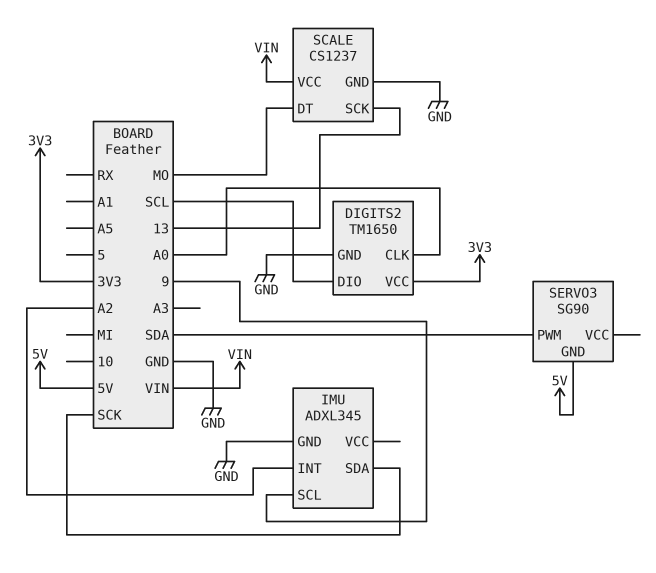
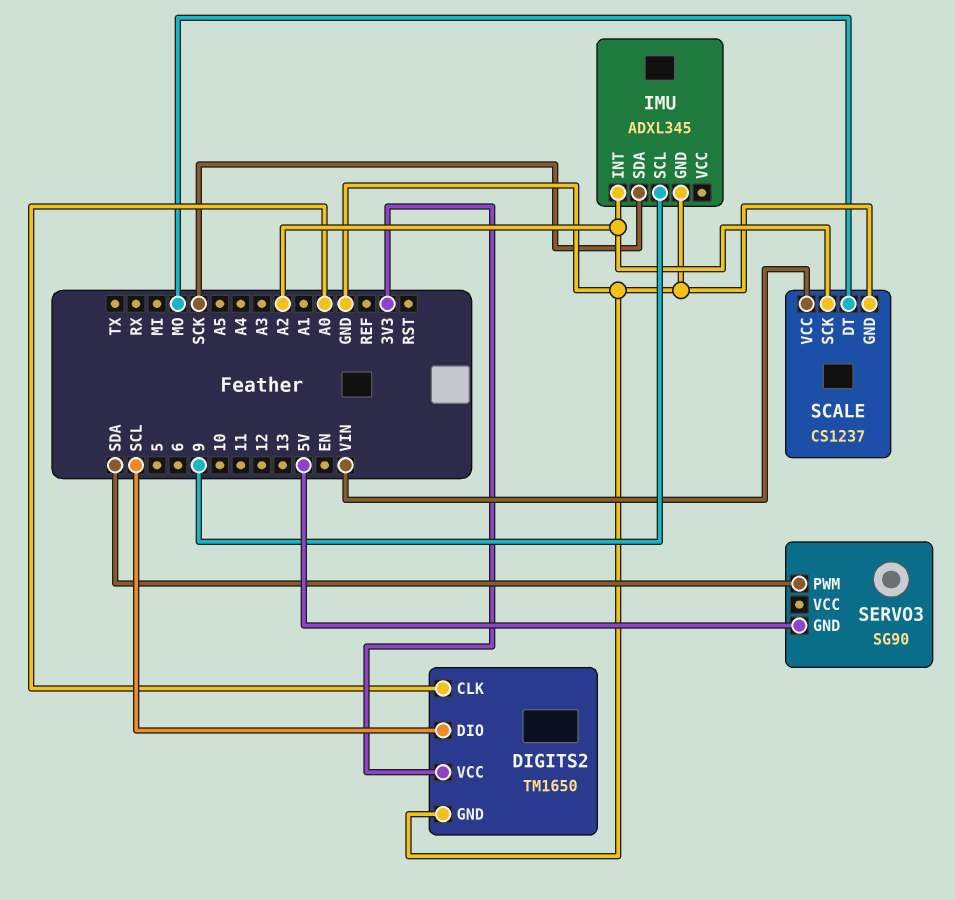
SCALE pin SCK: 13 -> A2

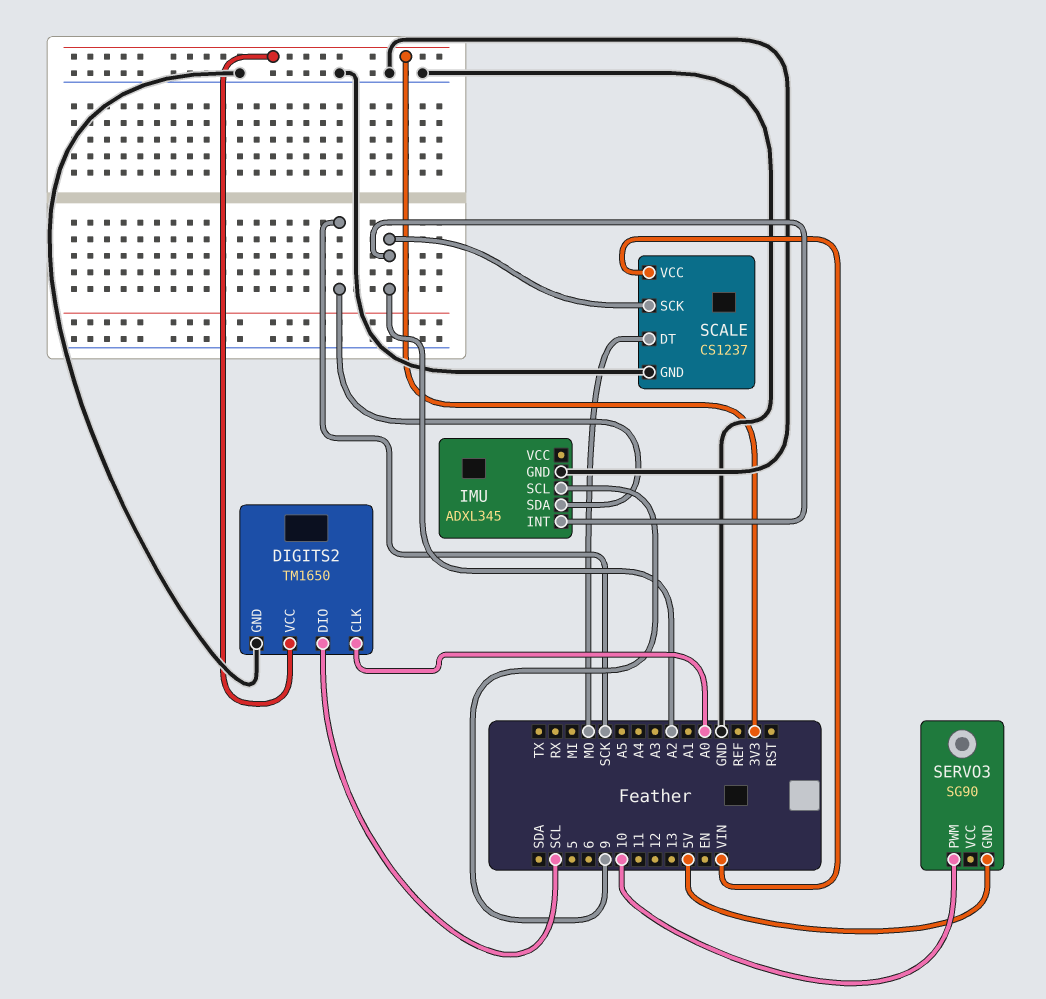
SERVO3 pin PWM: SDA -> 10

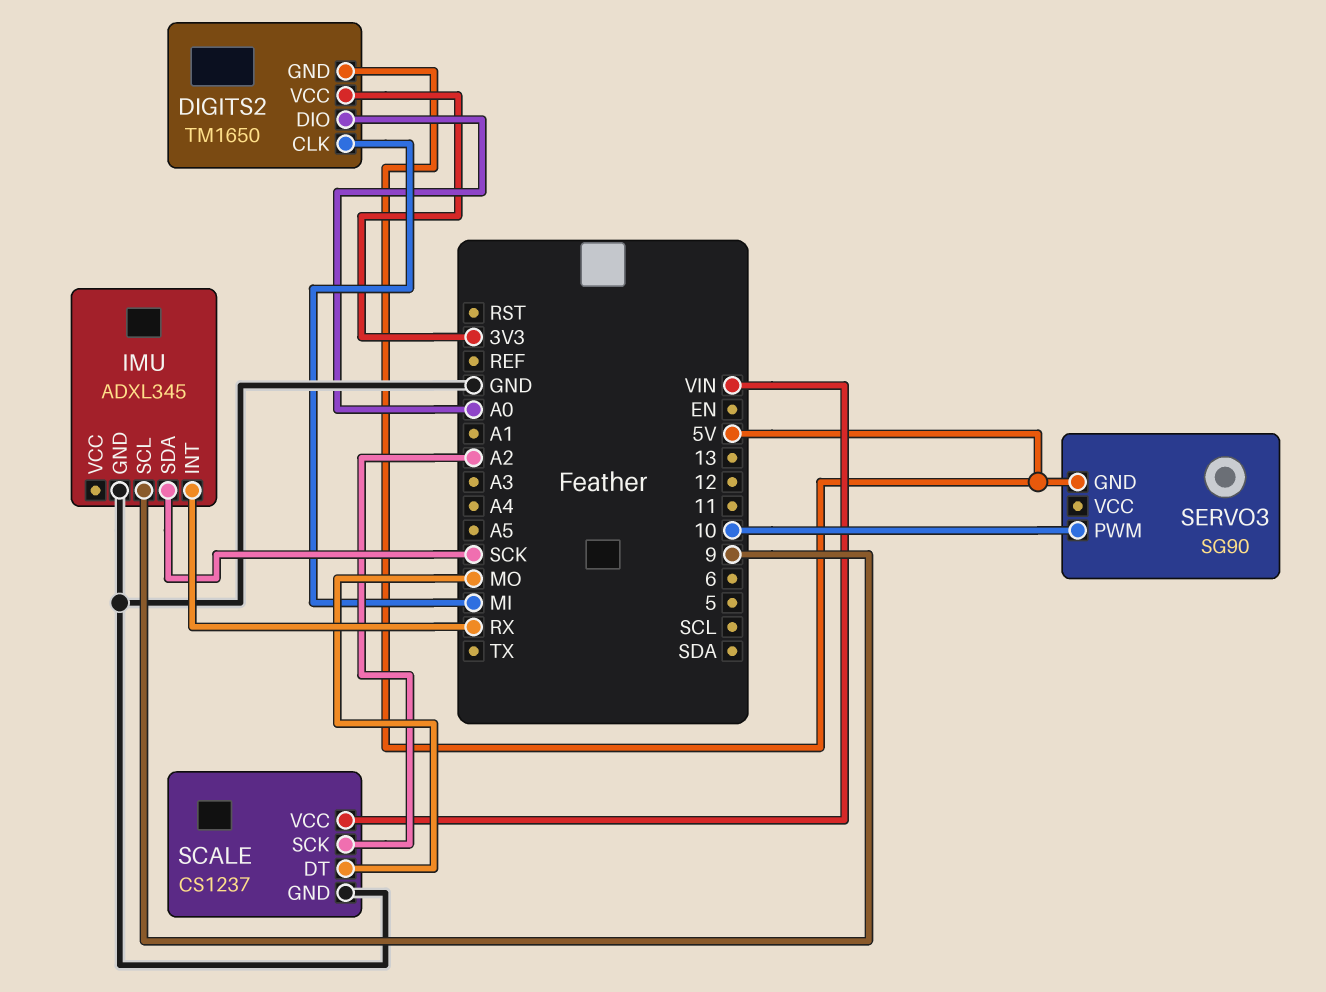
DIGITS2 pin CLK: A0 -> MI
DIGITS2 pin DIO: SCL -> A0
DIGITS2 pin GND: GND -> 5V
IMU pin INT: A2 -> RX

